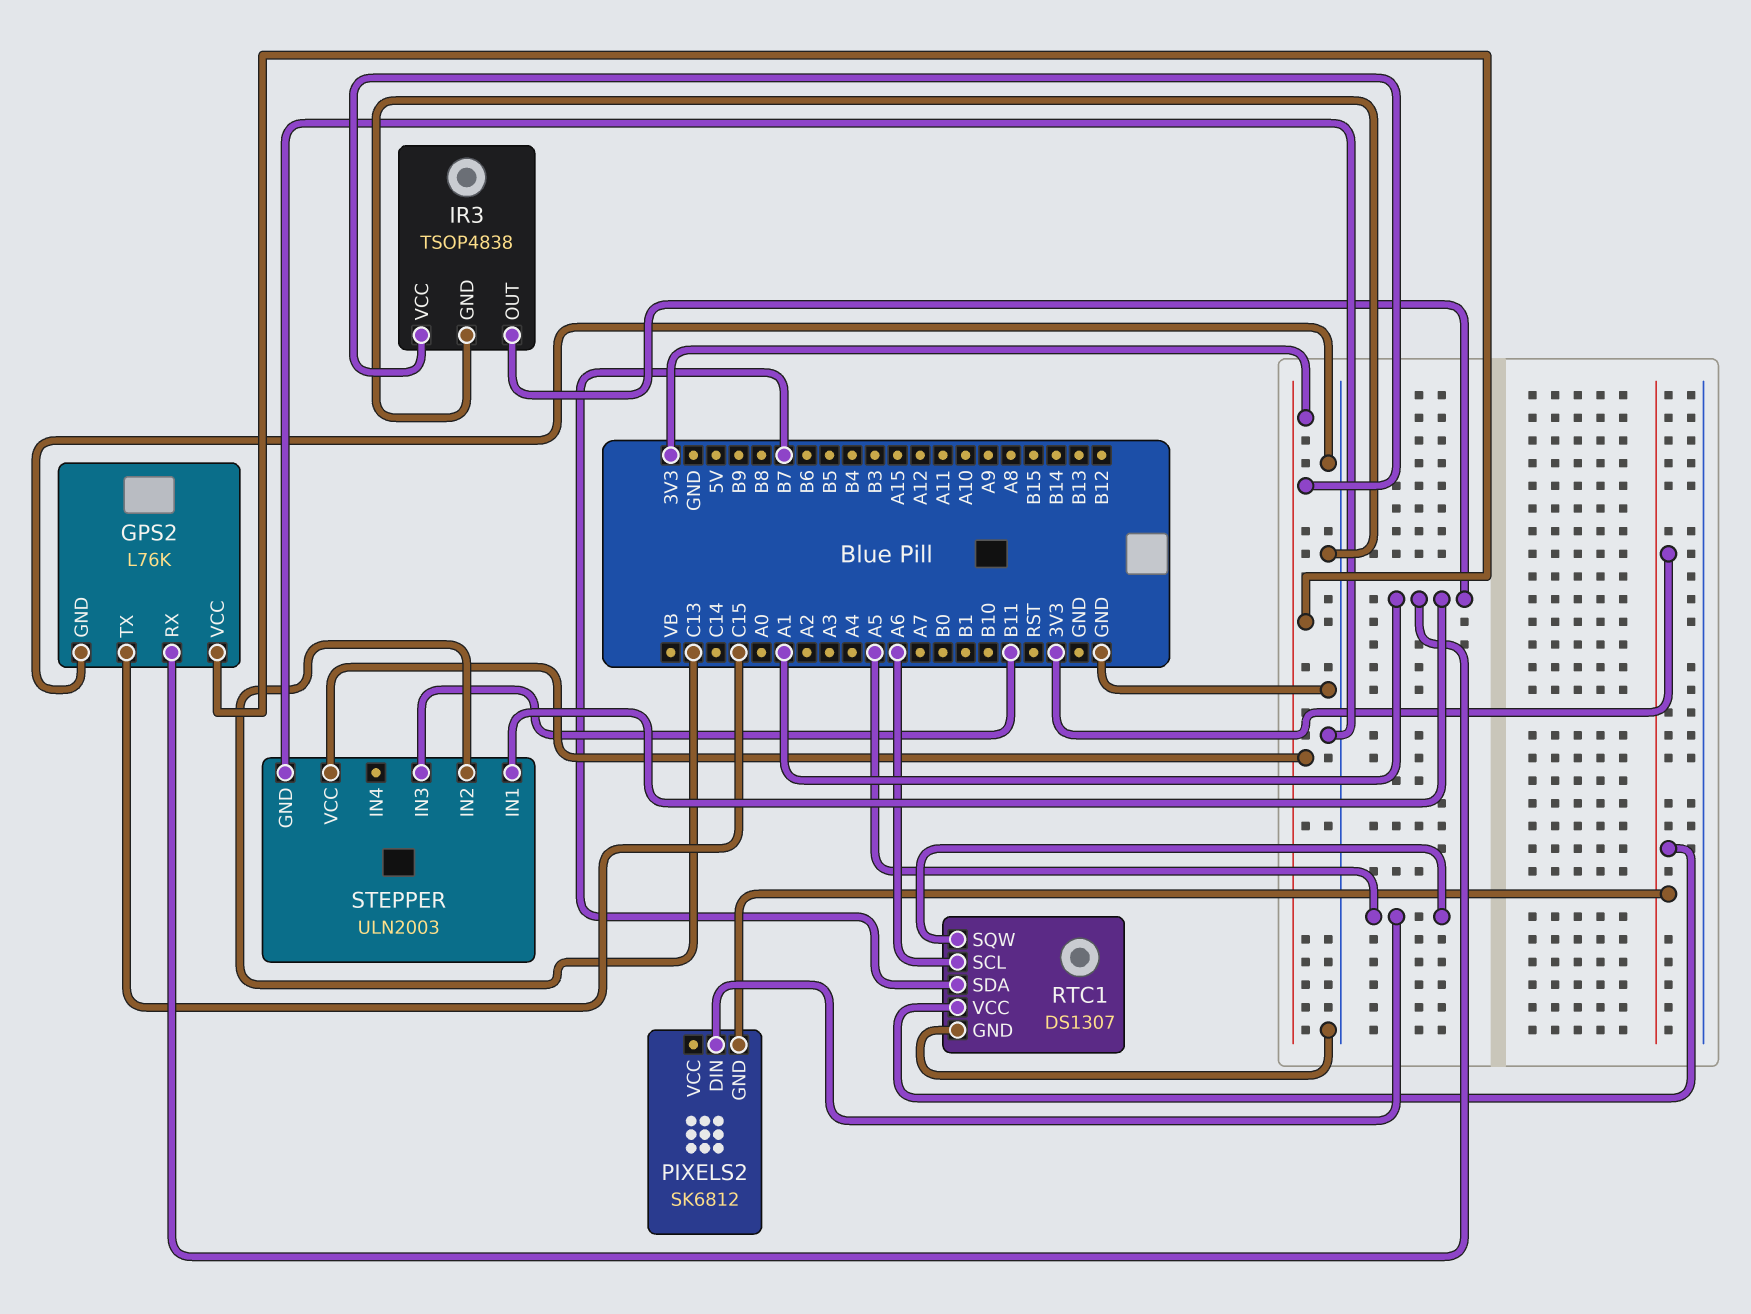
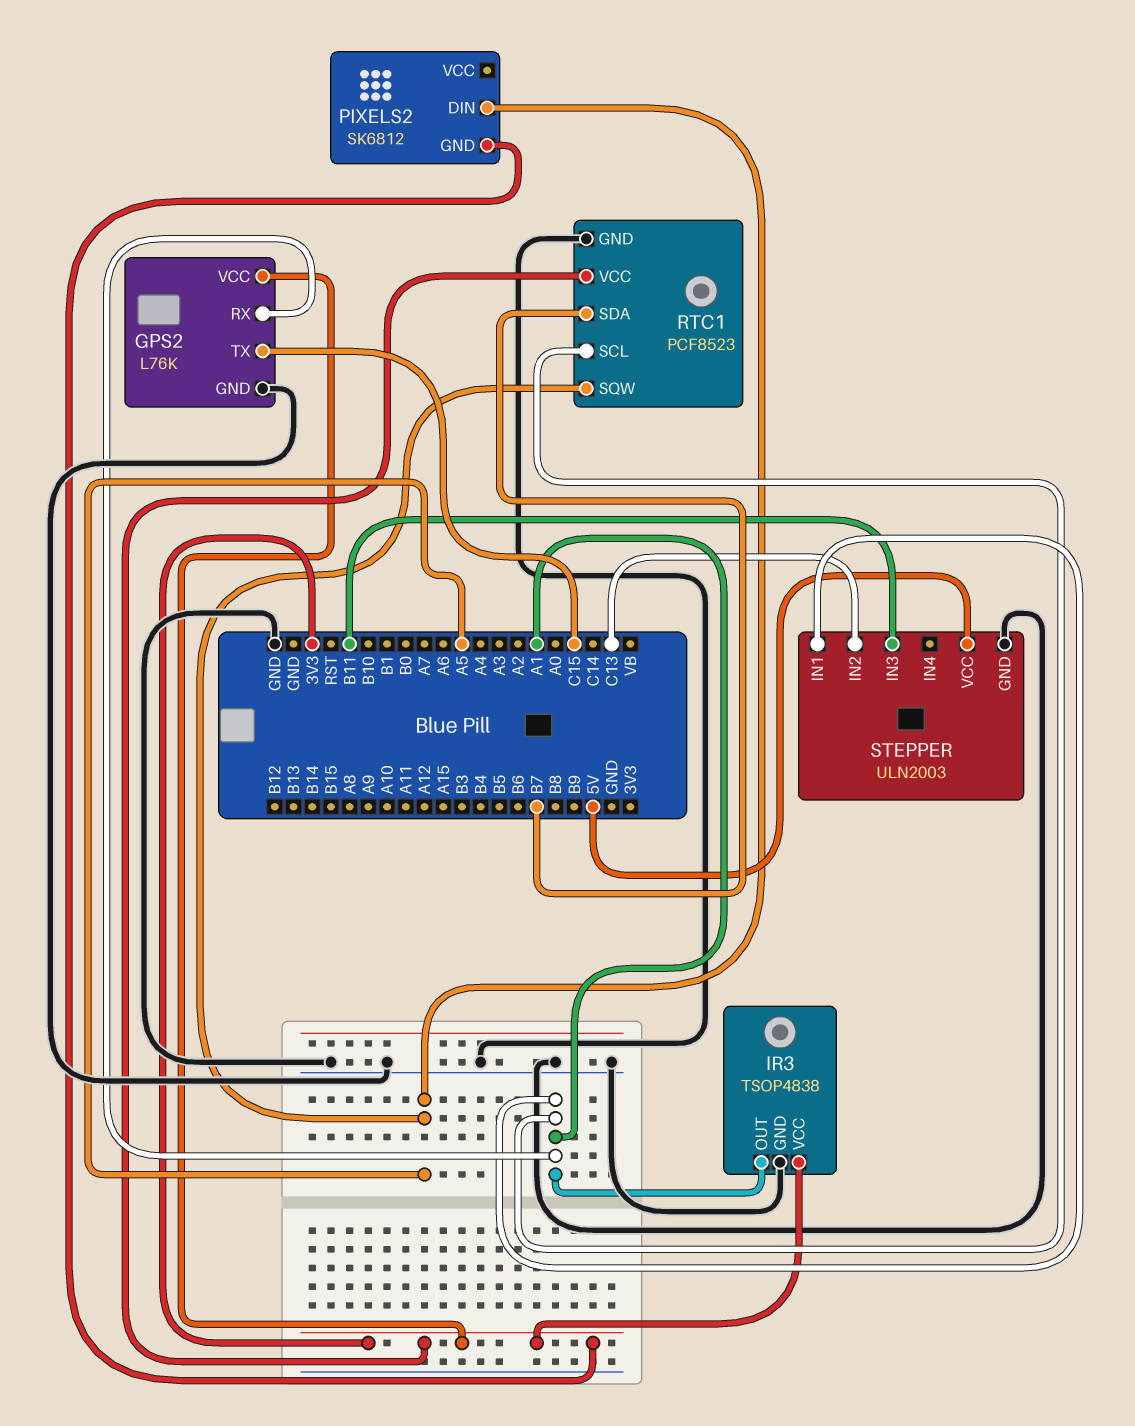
RTC1: DS1307 -> PCF8523
RTC1 pin SCL: A6 -> A1
STEPPER pin VCC: 3V3 -> 5V

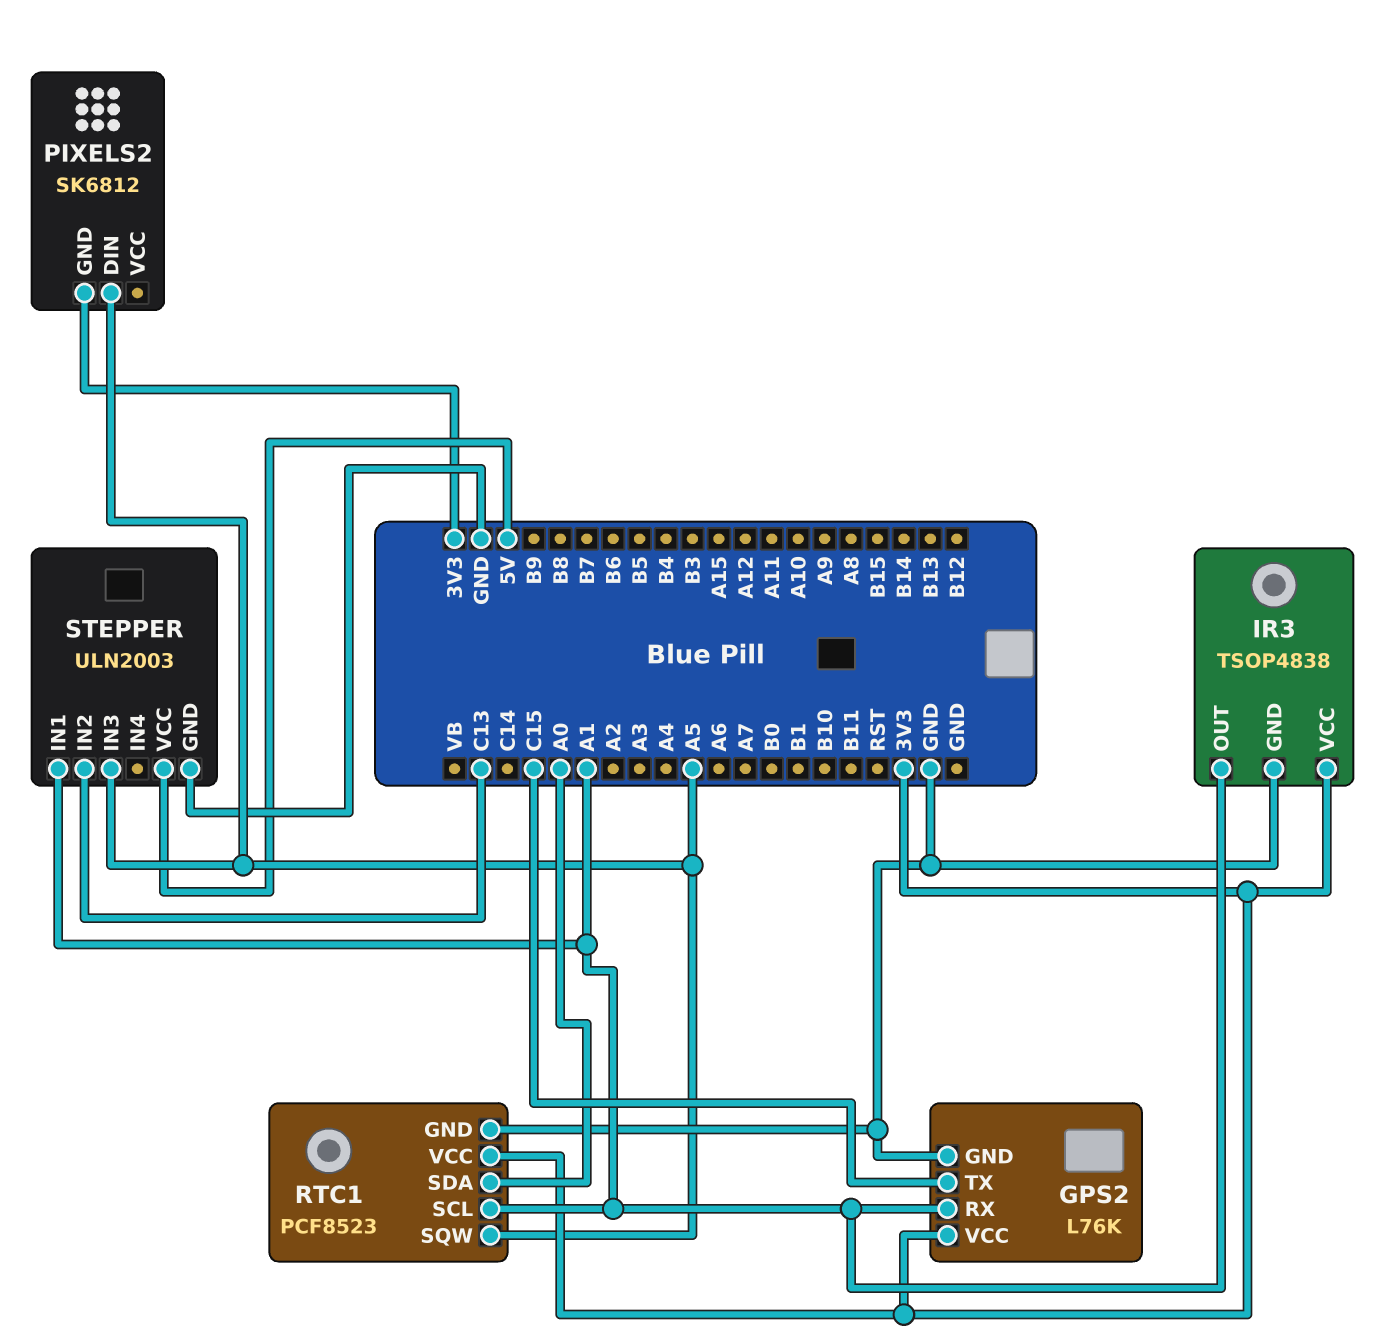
RTC1 pin SDA: B7 -> A0
STEPPER pin IN3: B11 -> A5

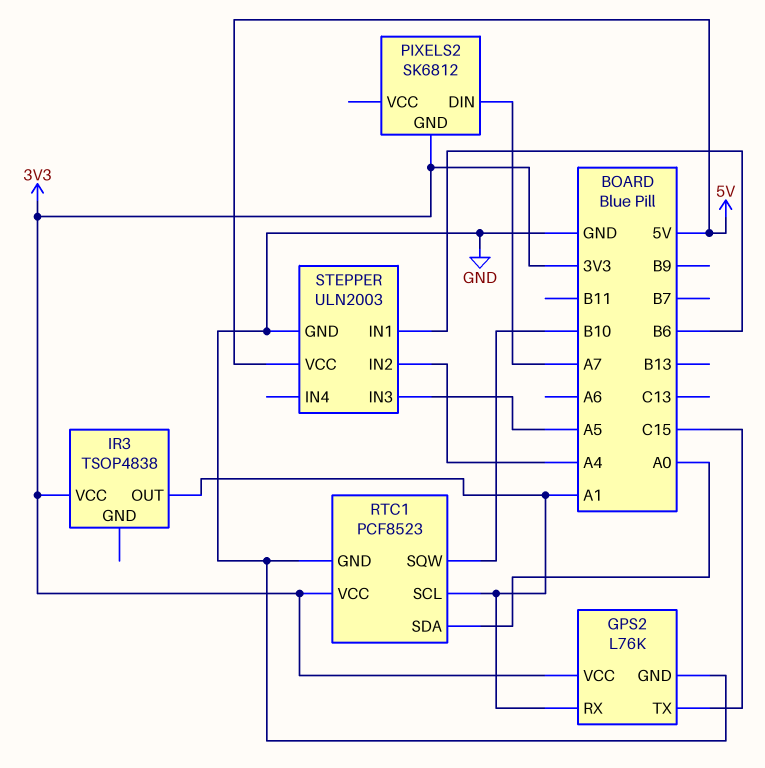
IR3 pin GND: GND -> none
PIXELS2 pin DIN: A5 -> A7
RTC1 pin SQW: A5 -> B10
STEPPER pin IN1: A1 -> B6
STEPPER pin IN2: C13 -> A4

